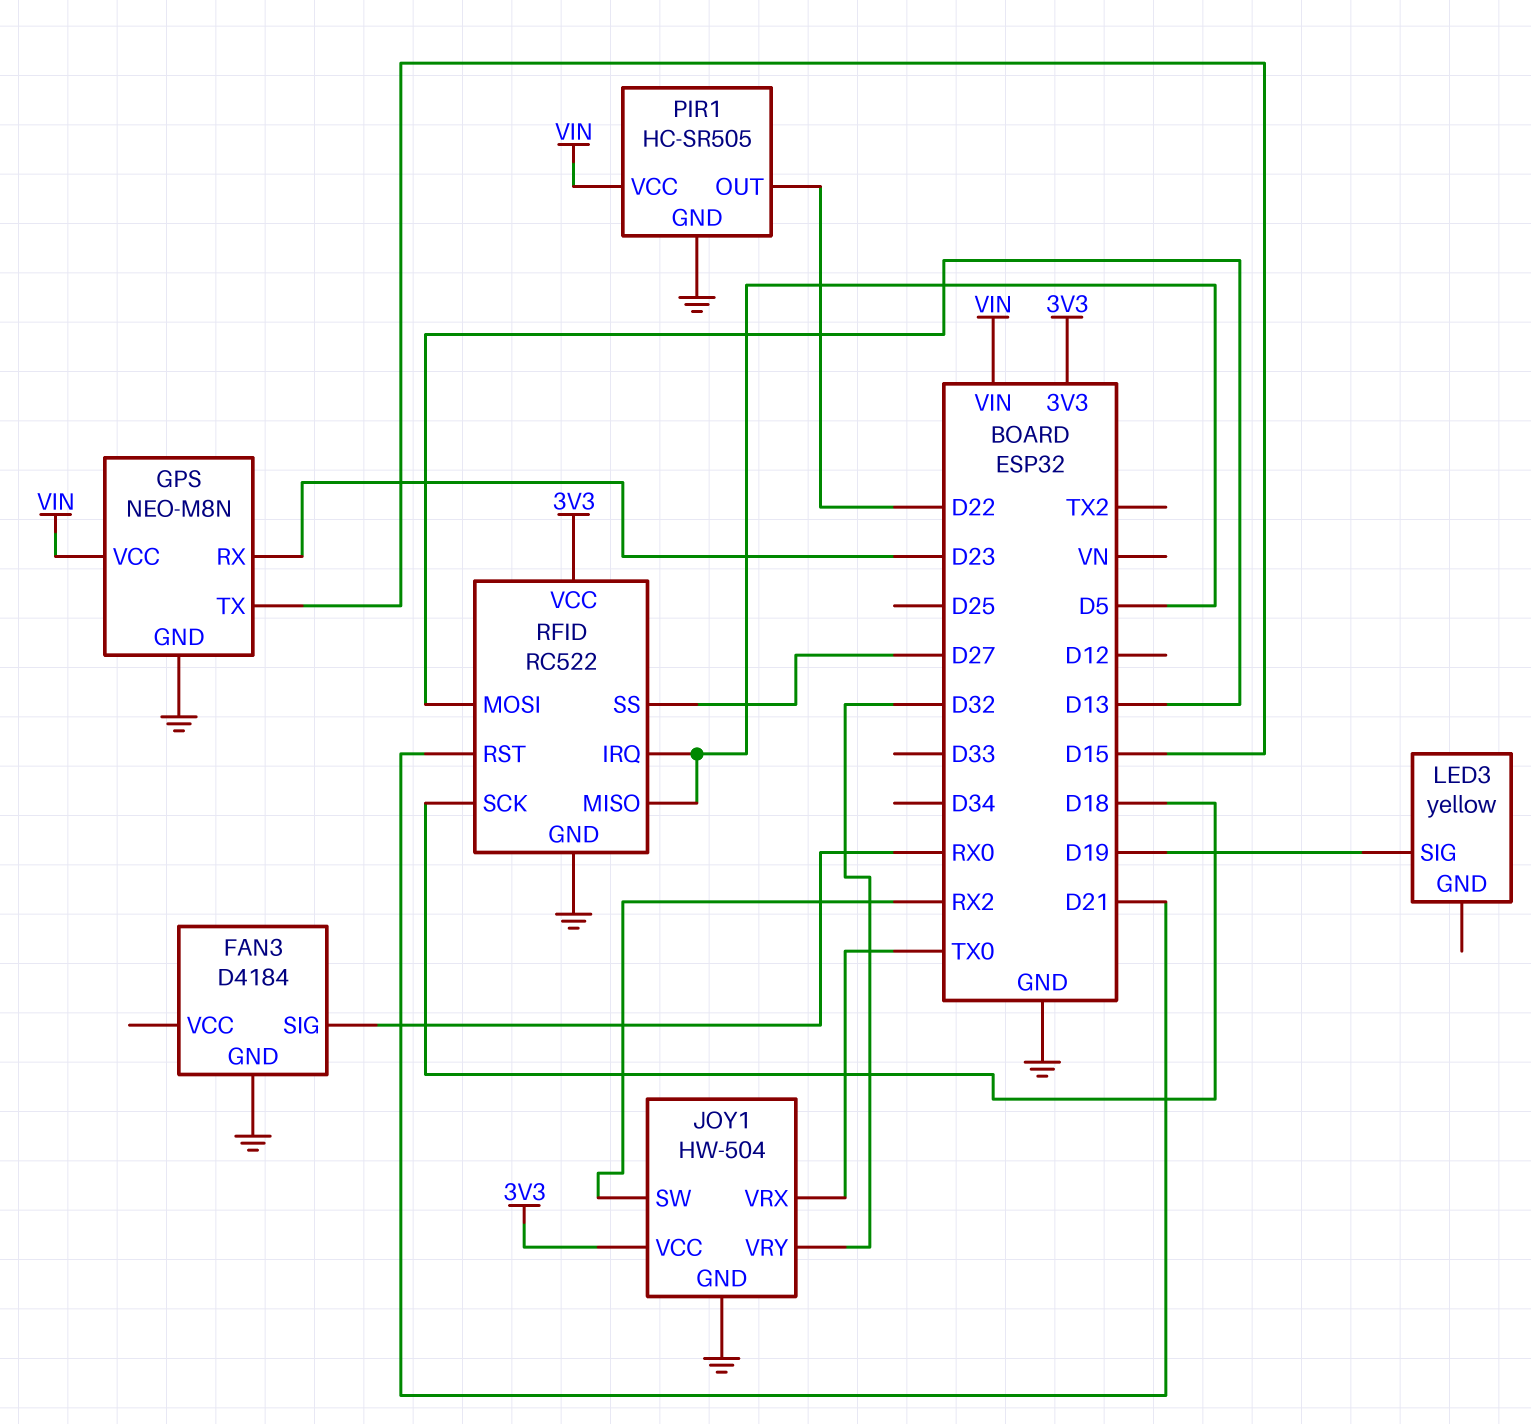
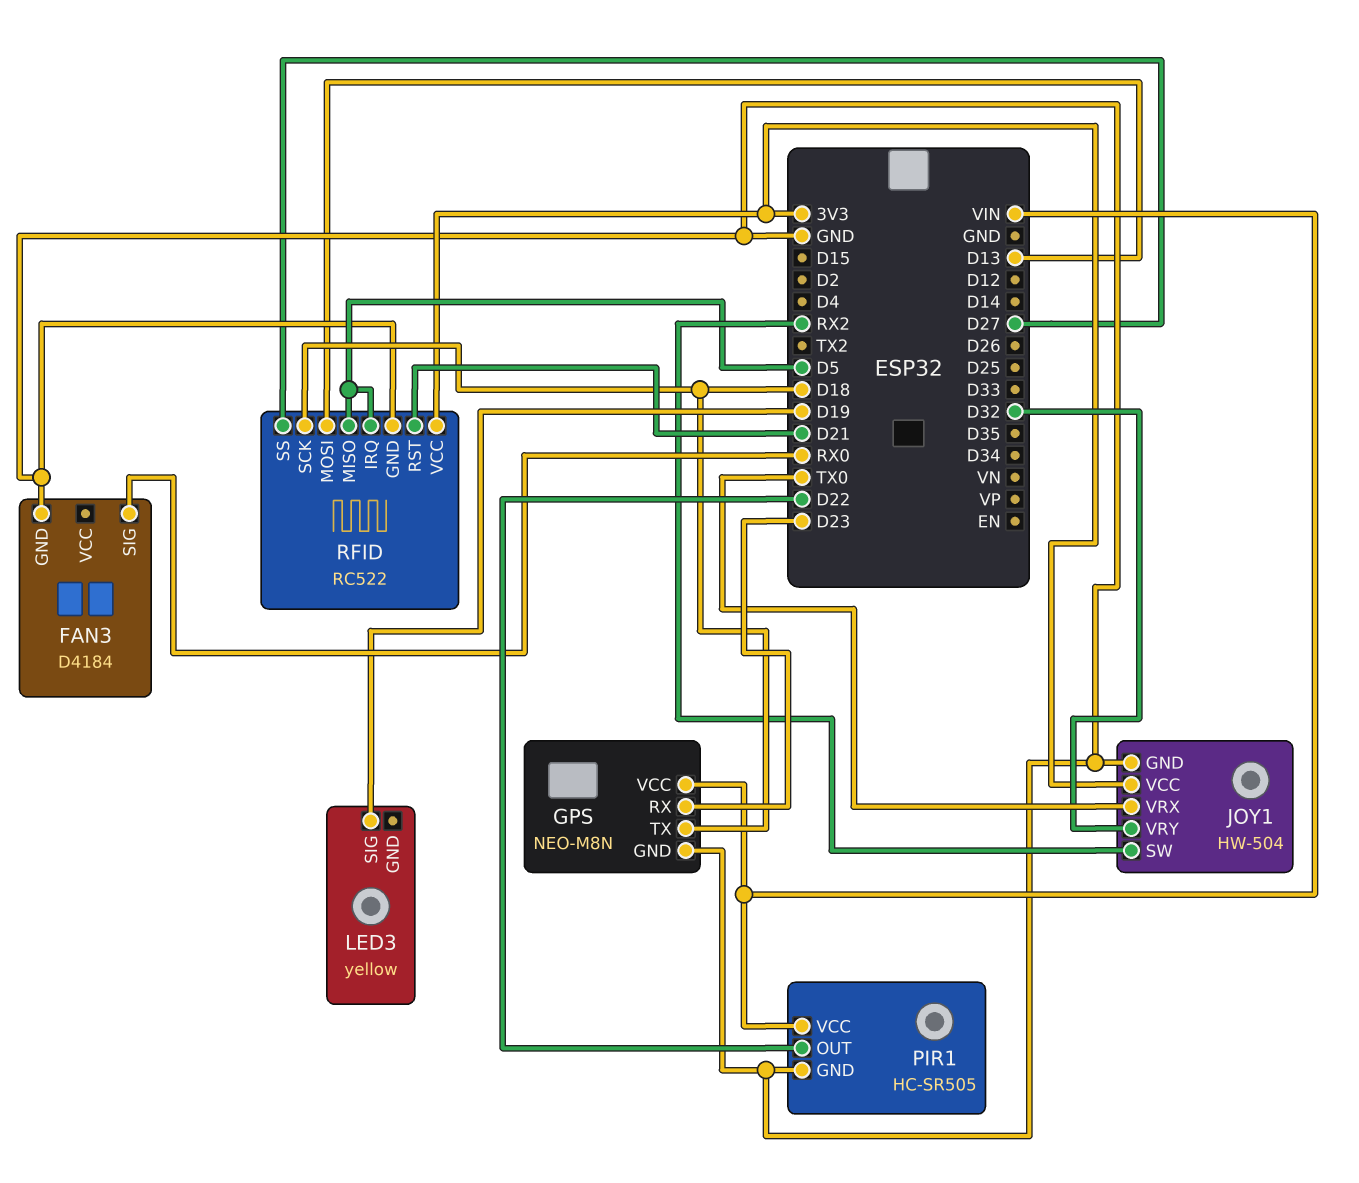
GPS pin TX: D15 -> D18

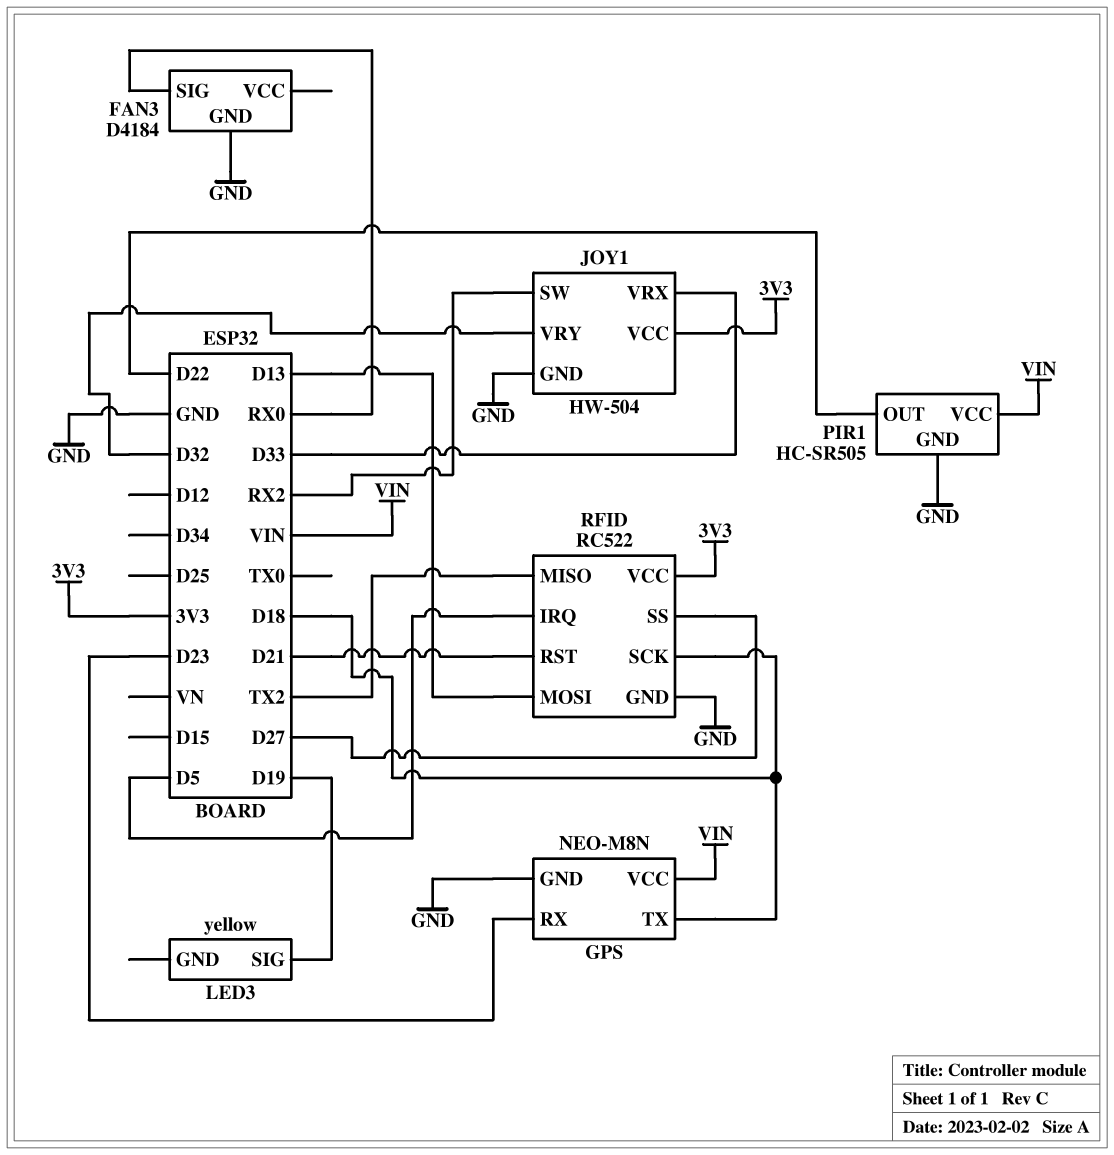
JOY1 pin VRX: TX0 -> D33
RFID pin MISO: D5 -> TX2

